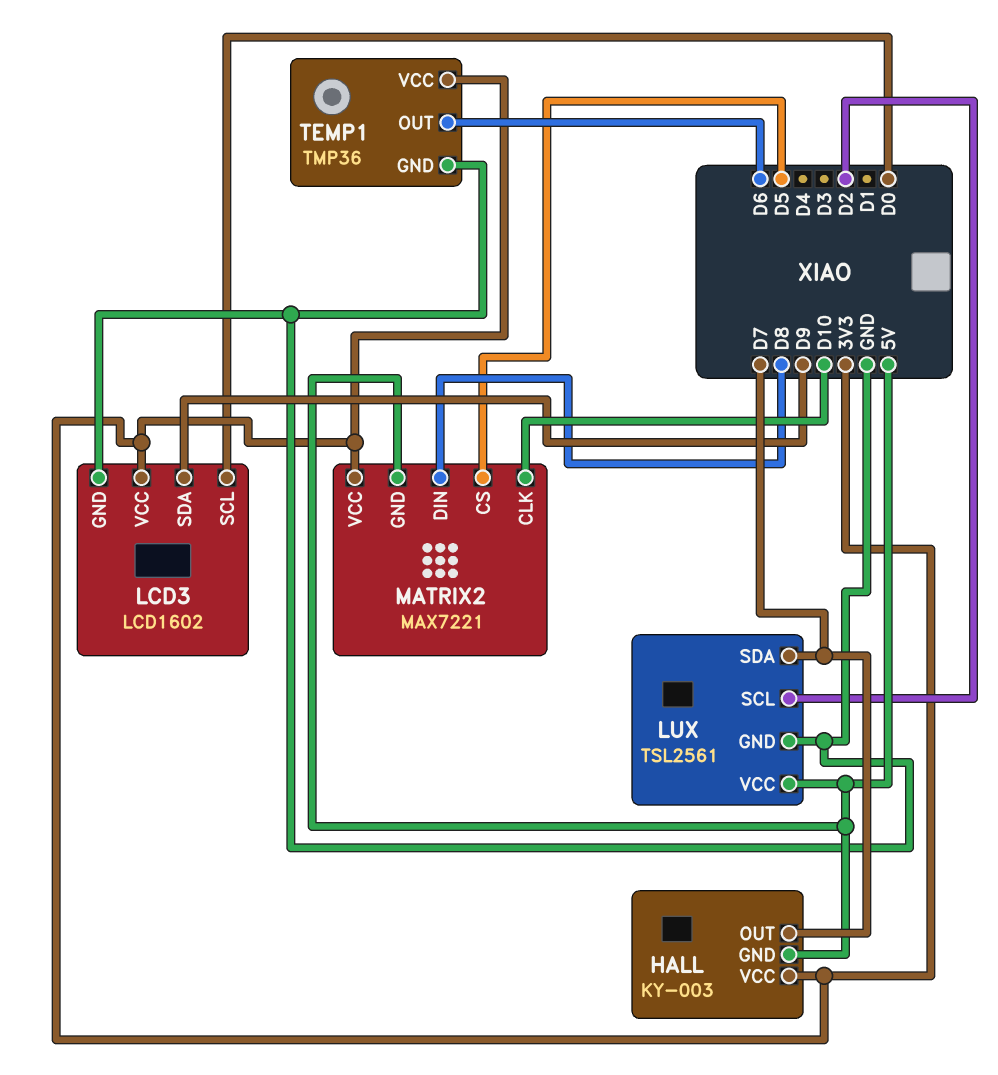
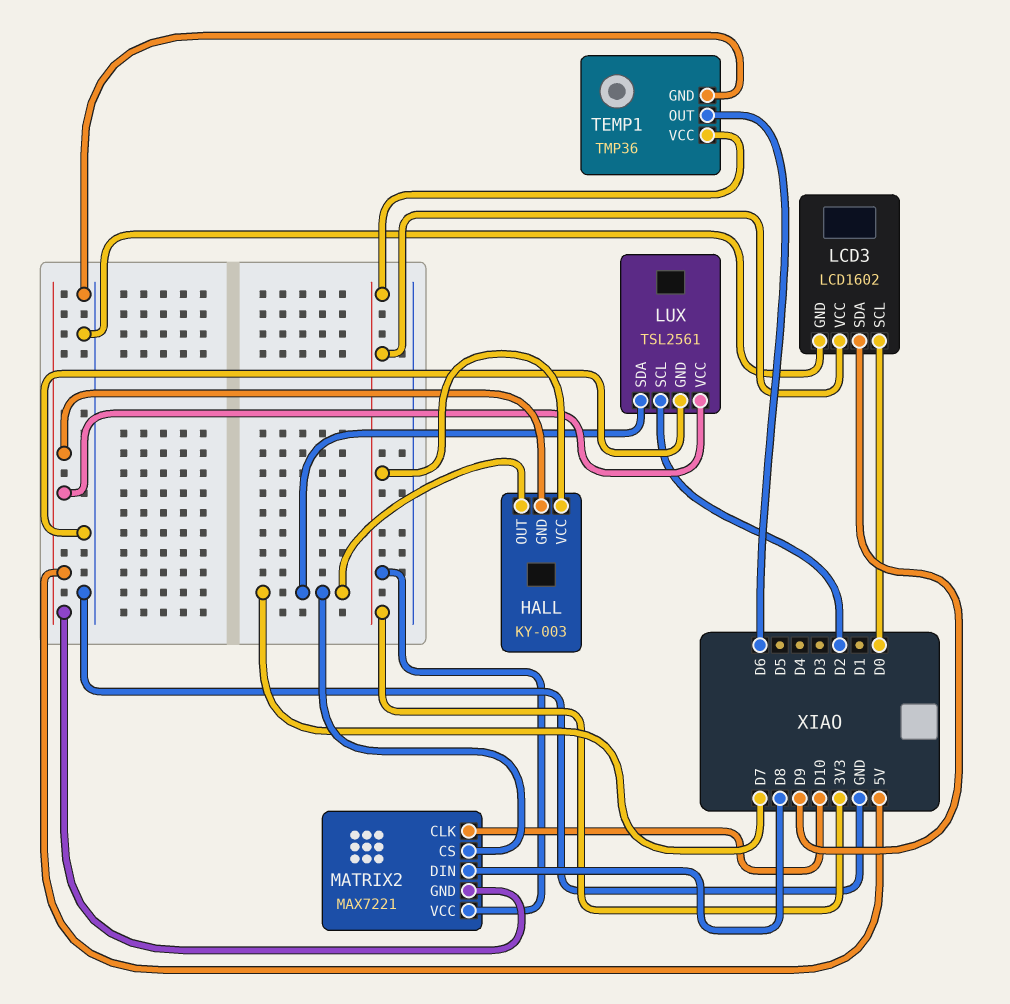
MATRIX2 pin CS: D5 -> D7

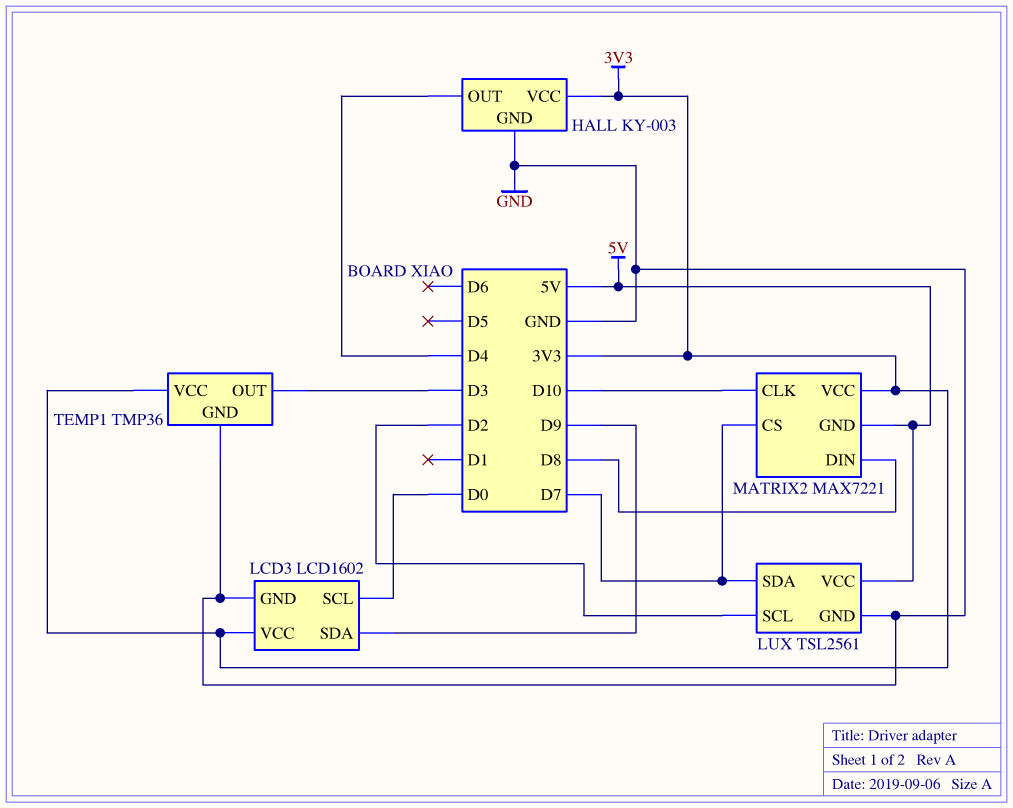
HALL pin GND: 5V -> GND
HALL pin OUT: D7 -> D4
TEMP1 pin OUT: D6 -> D3

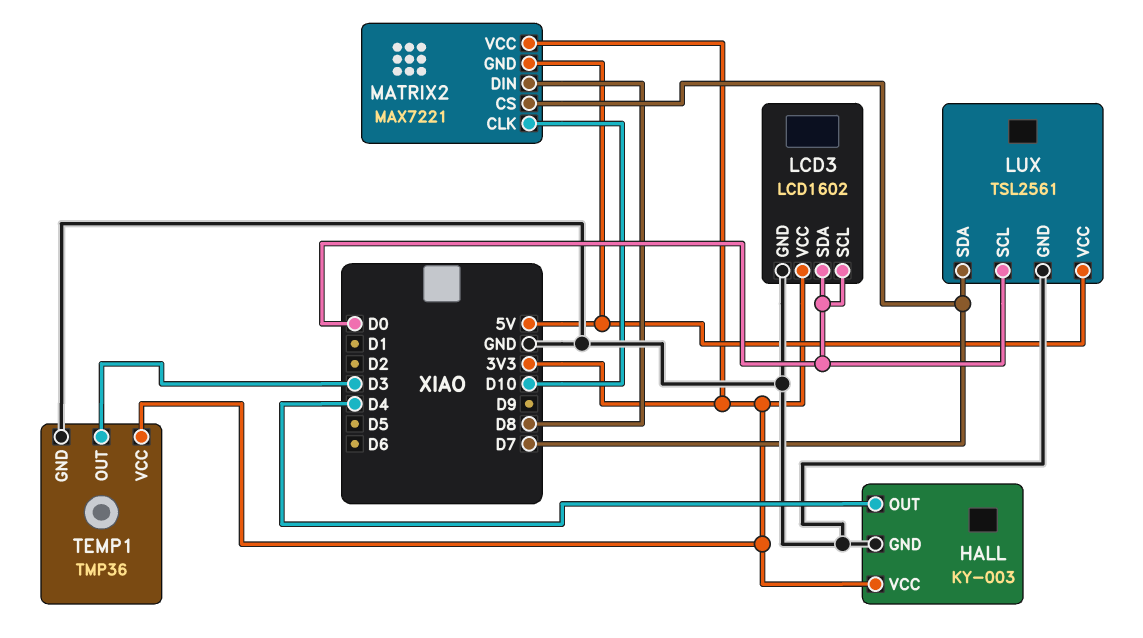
LCD3 pin SDA: D9 -> D0
LUX pin SCL: D2 -> D0

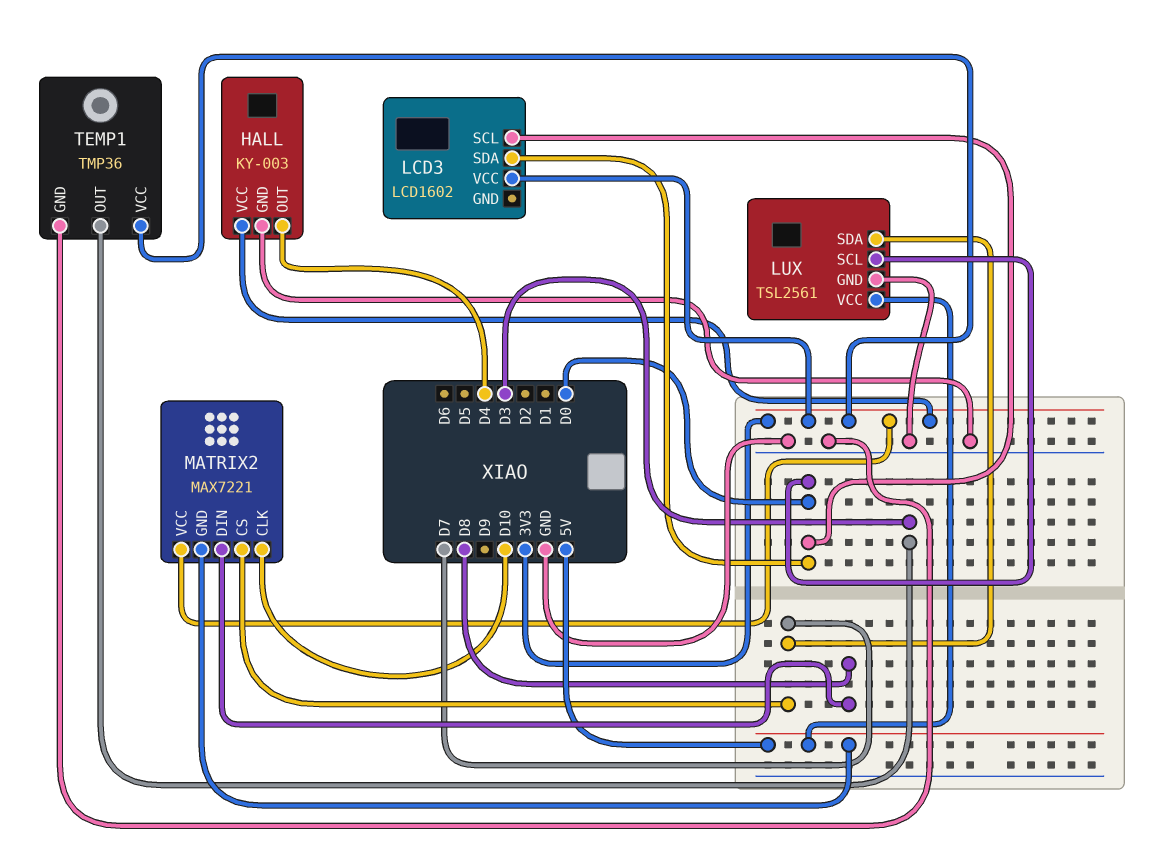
LCD3 pin GND: GND -> none

